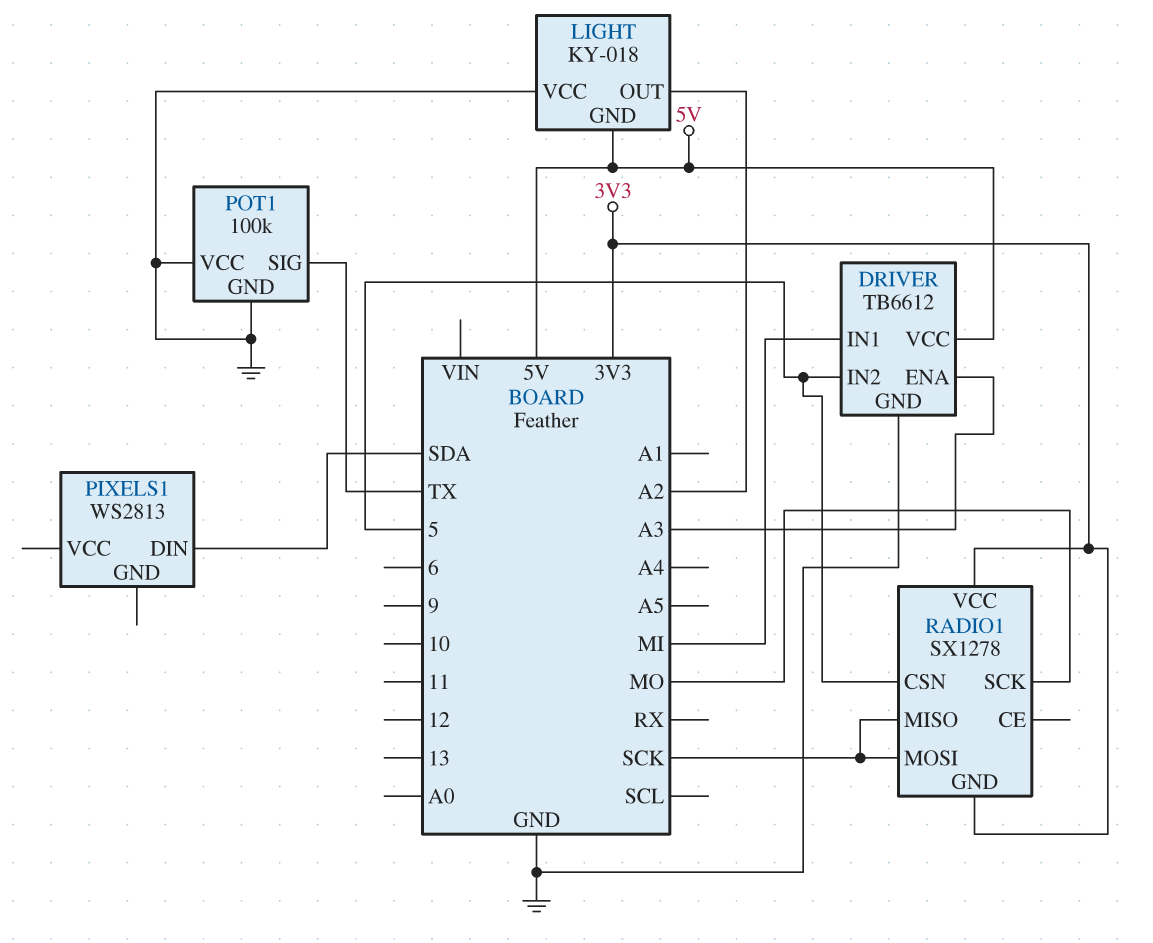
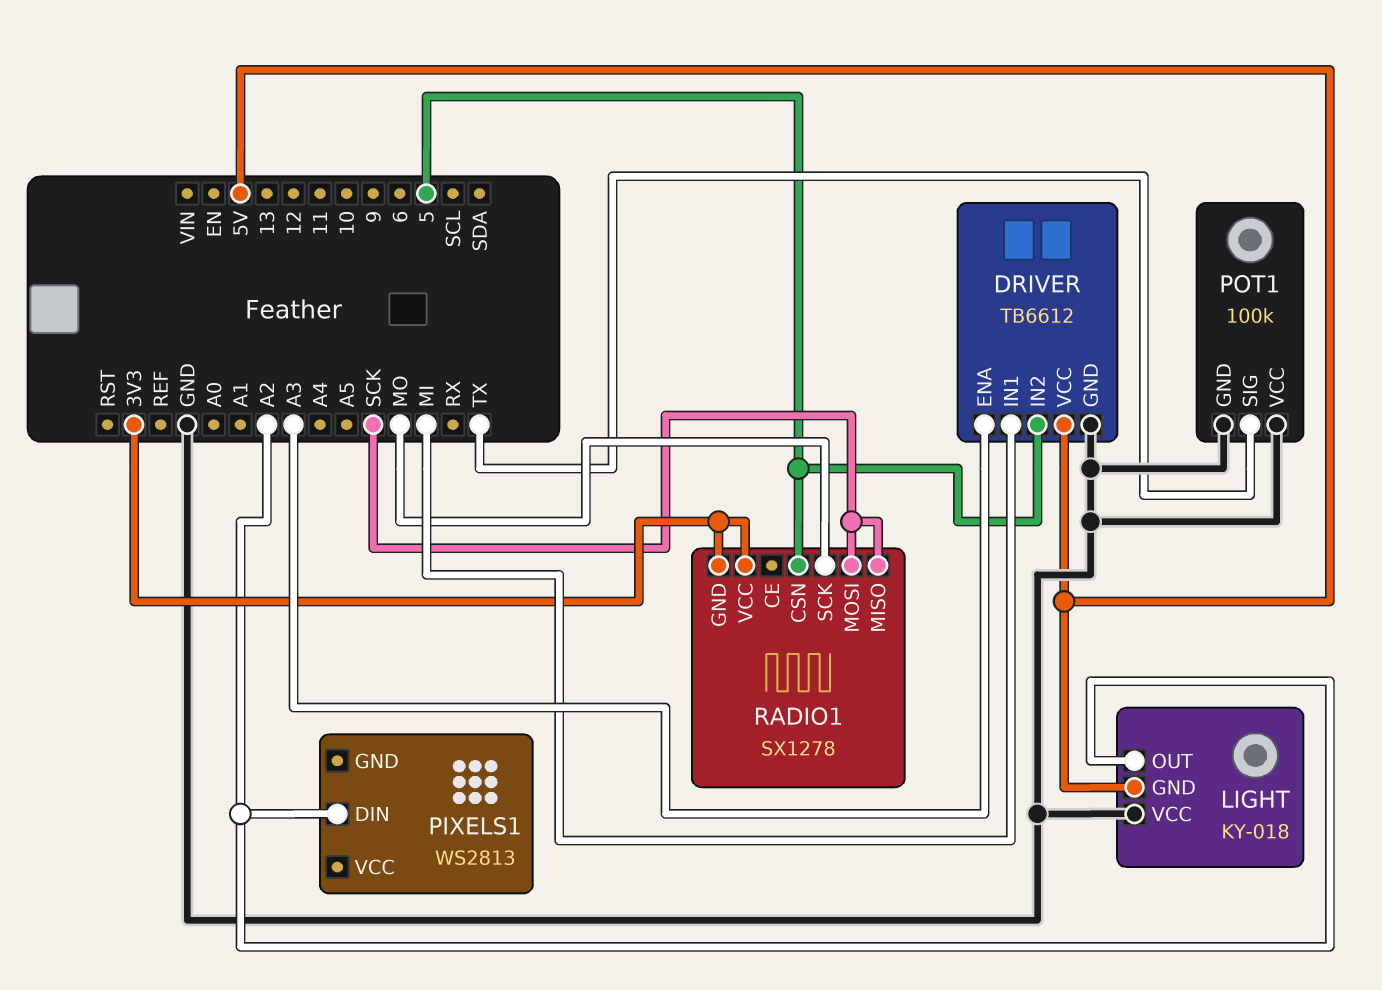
PIXELS1 pin DIN: SDA -> A2

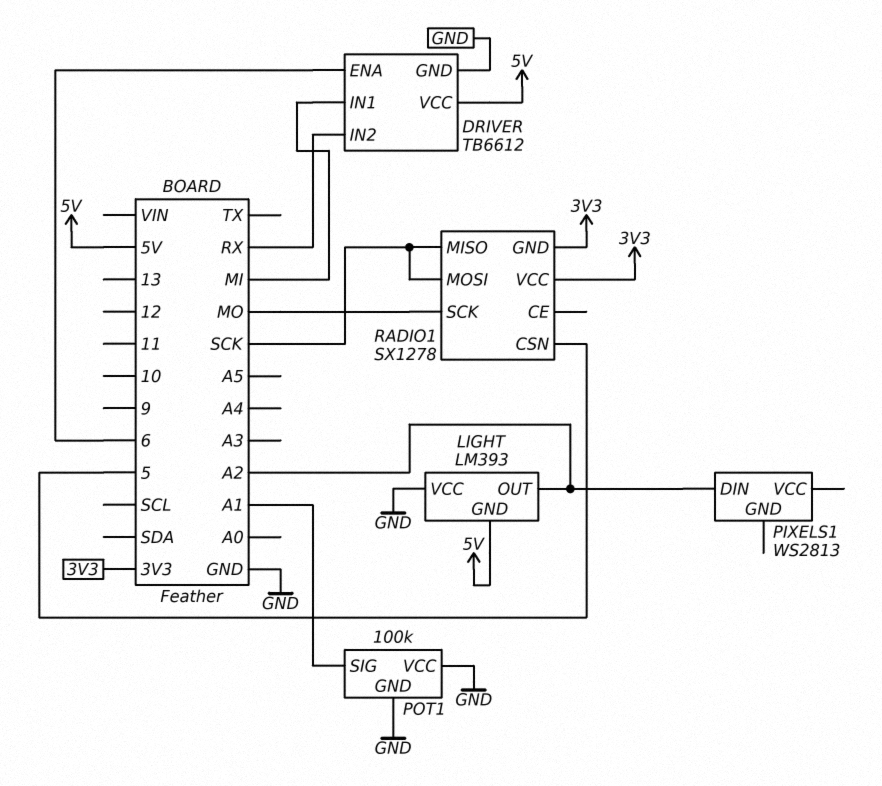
DRIVER pin ENA: A3 -> 6
DRIVER pin IN2: 5 -> RX
LIGHT: KY-018 -> LM393
POT1 pin SIG: TX -> A1

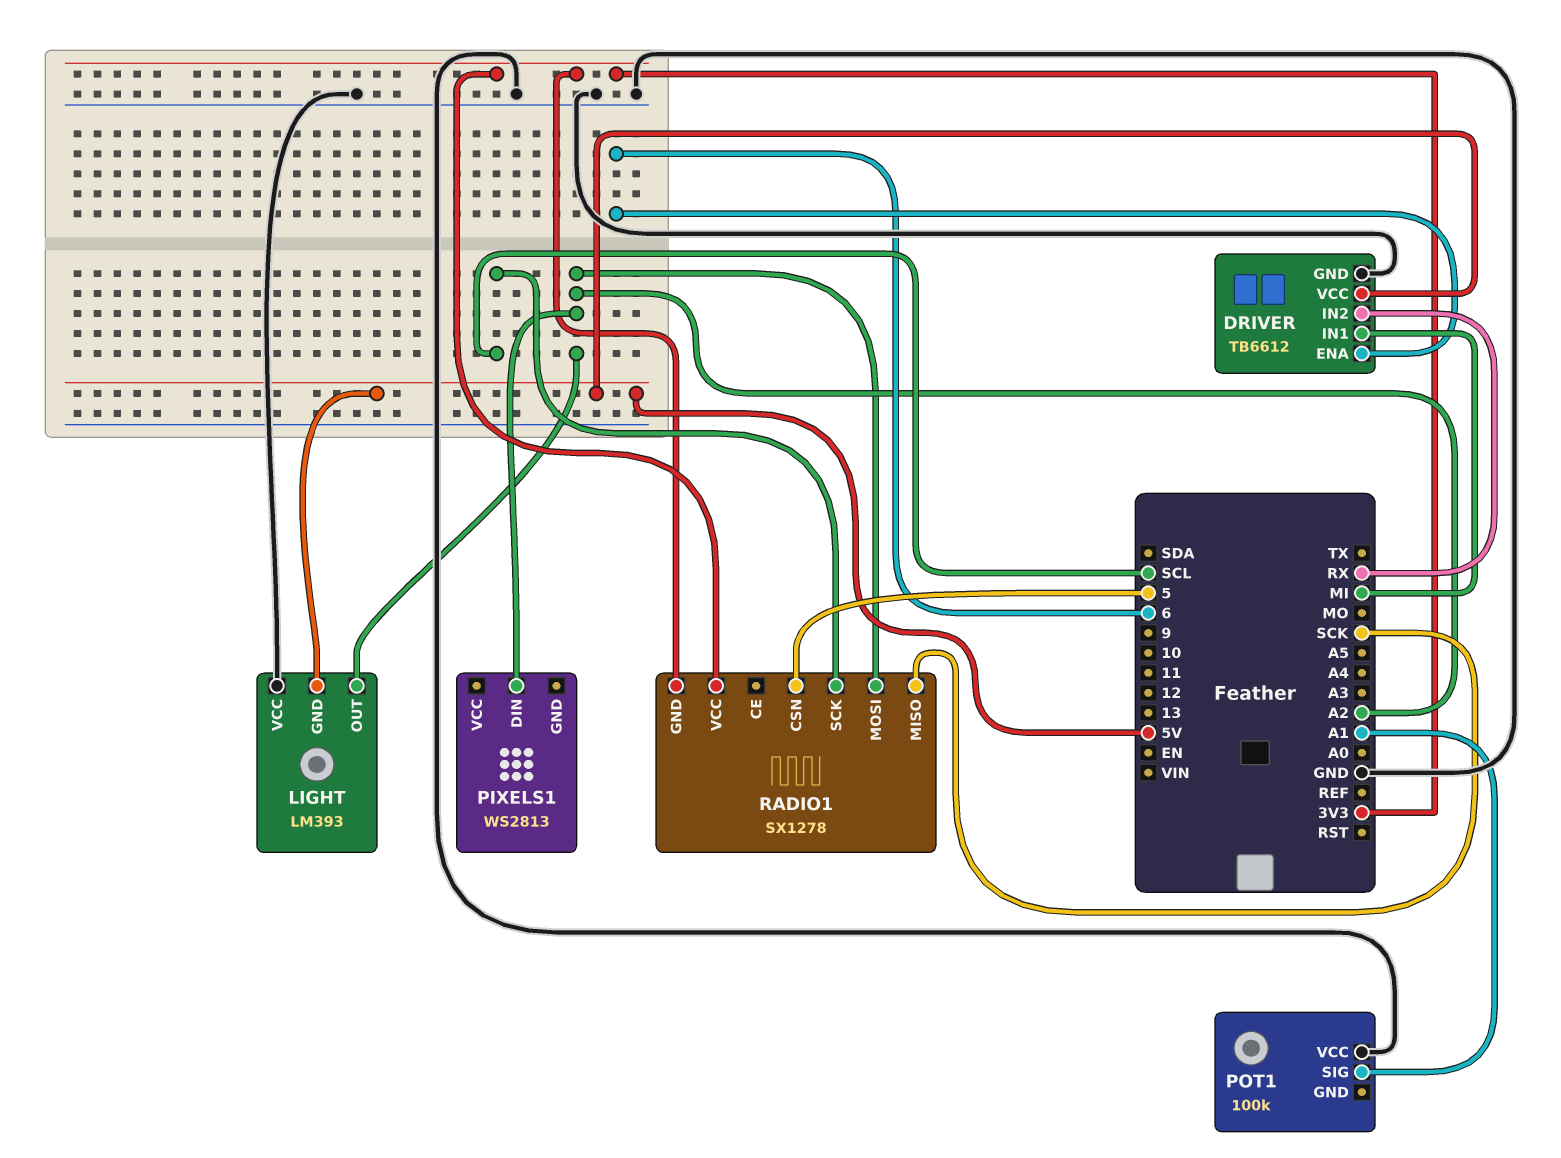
POT1 pin GND: GND -> none
RADIO1 pin MOSI: SCK -> A2
RADIO1 pin SCK: MO -> SCL

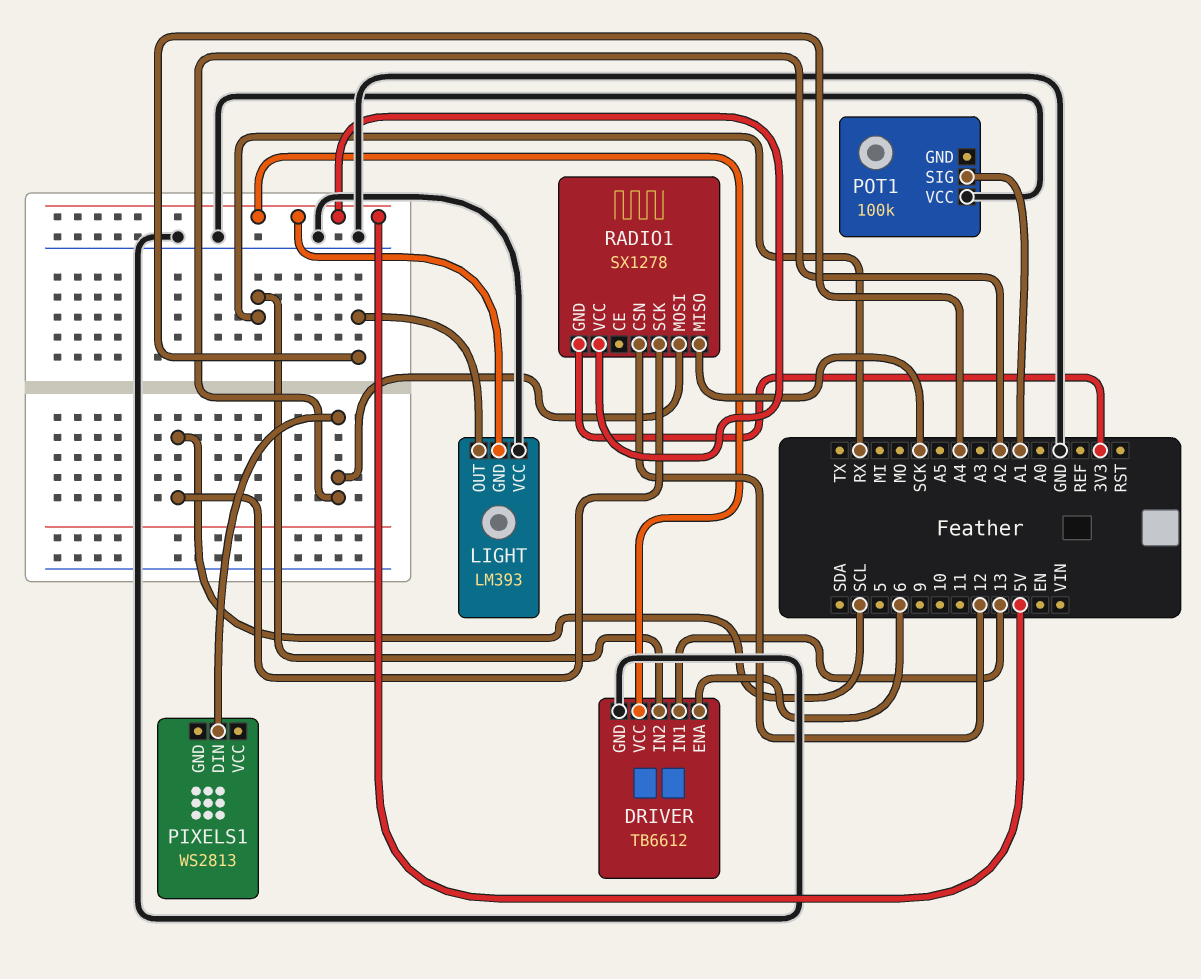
DRIVER pin IN1: MI -> 13
LIGHT pin OUT: A2 -> A4
RADIO1 pin CSN: 5 -> 12
RADIO1 pin VCC: 3V3 -> 5V

